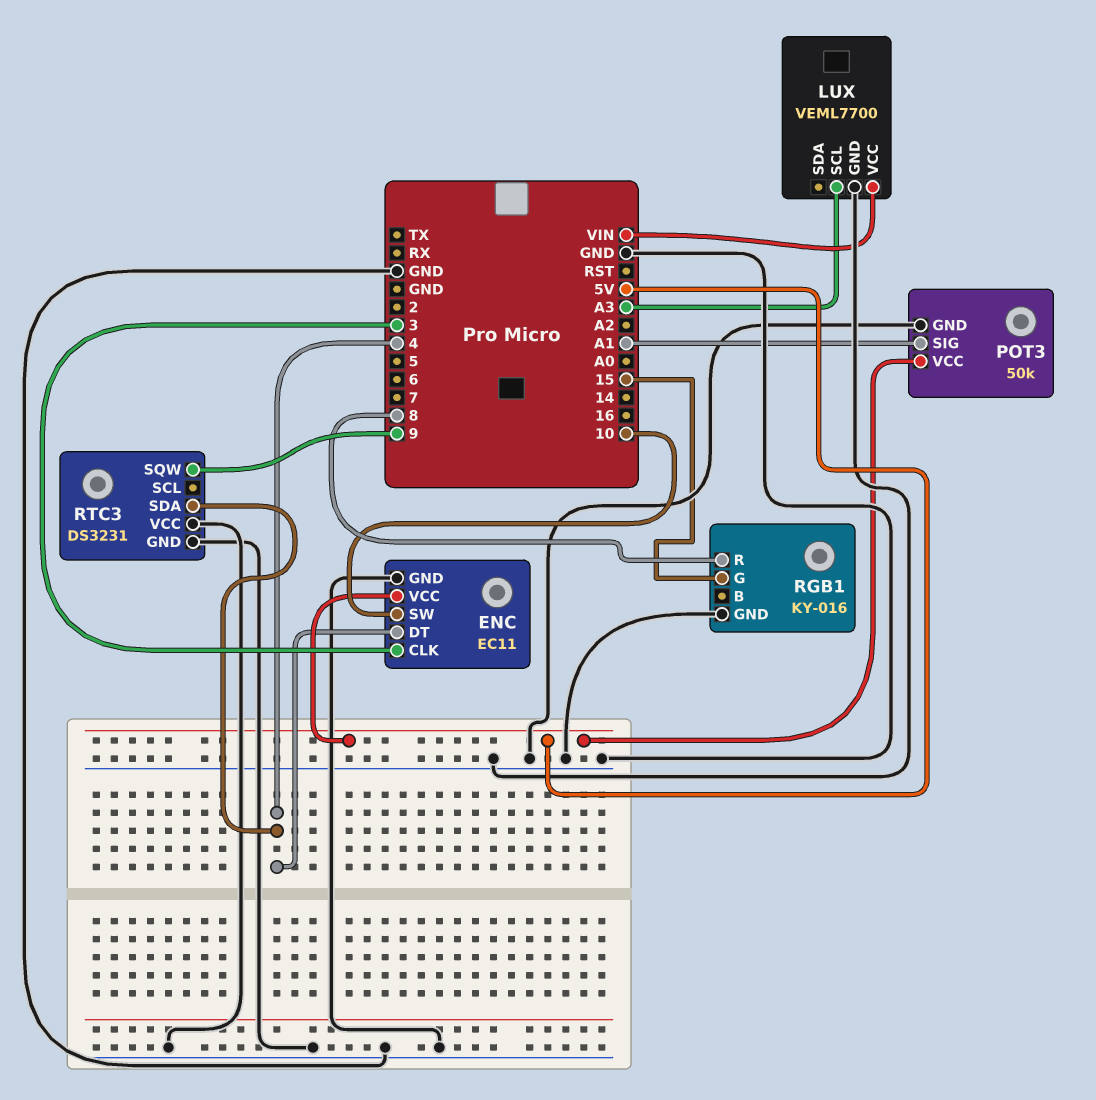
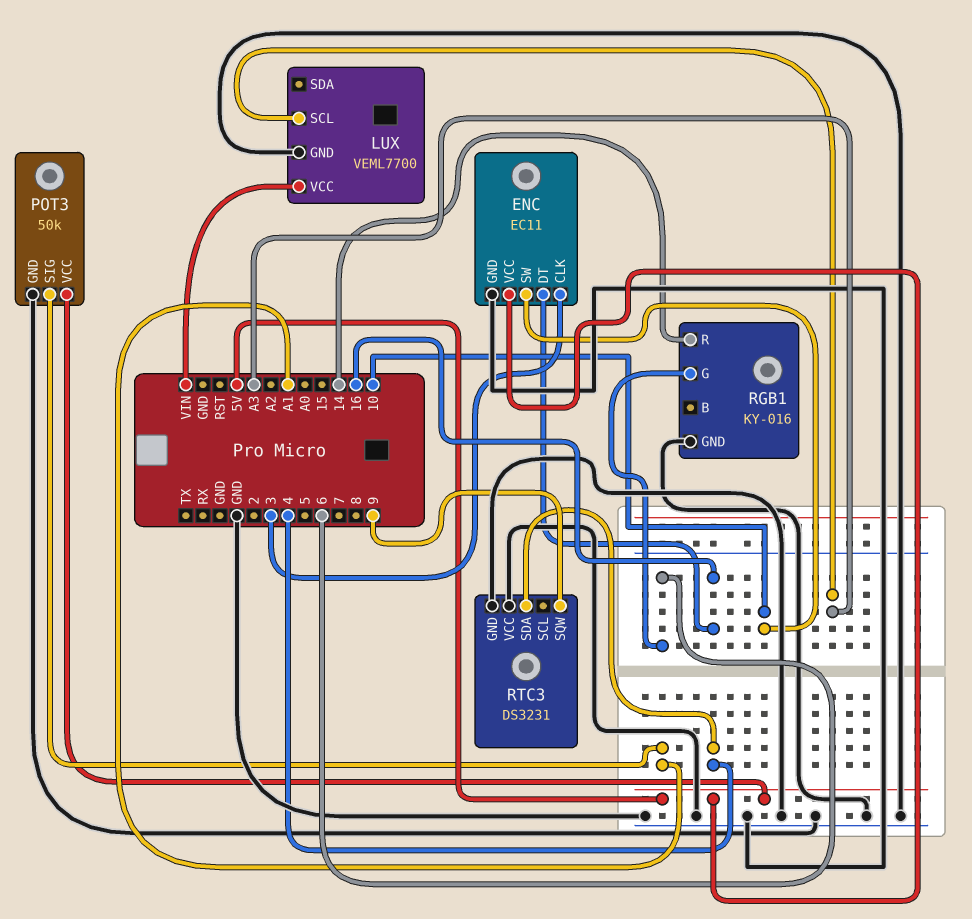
ENC pin DT: 4 -> 16
RGB1 pin G: 15 -> 6
RGB1 pin R: 8 -> 14

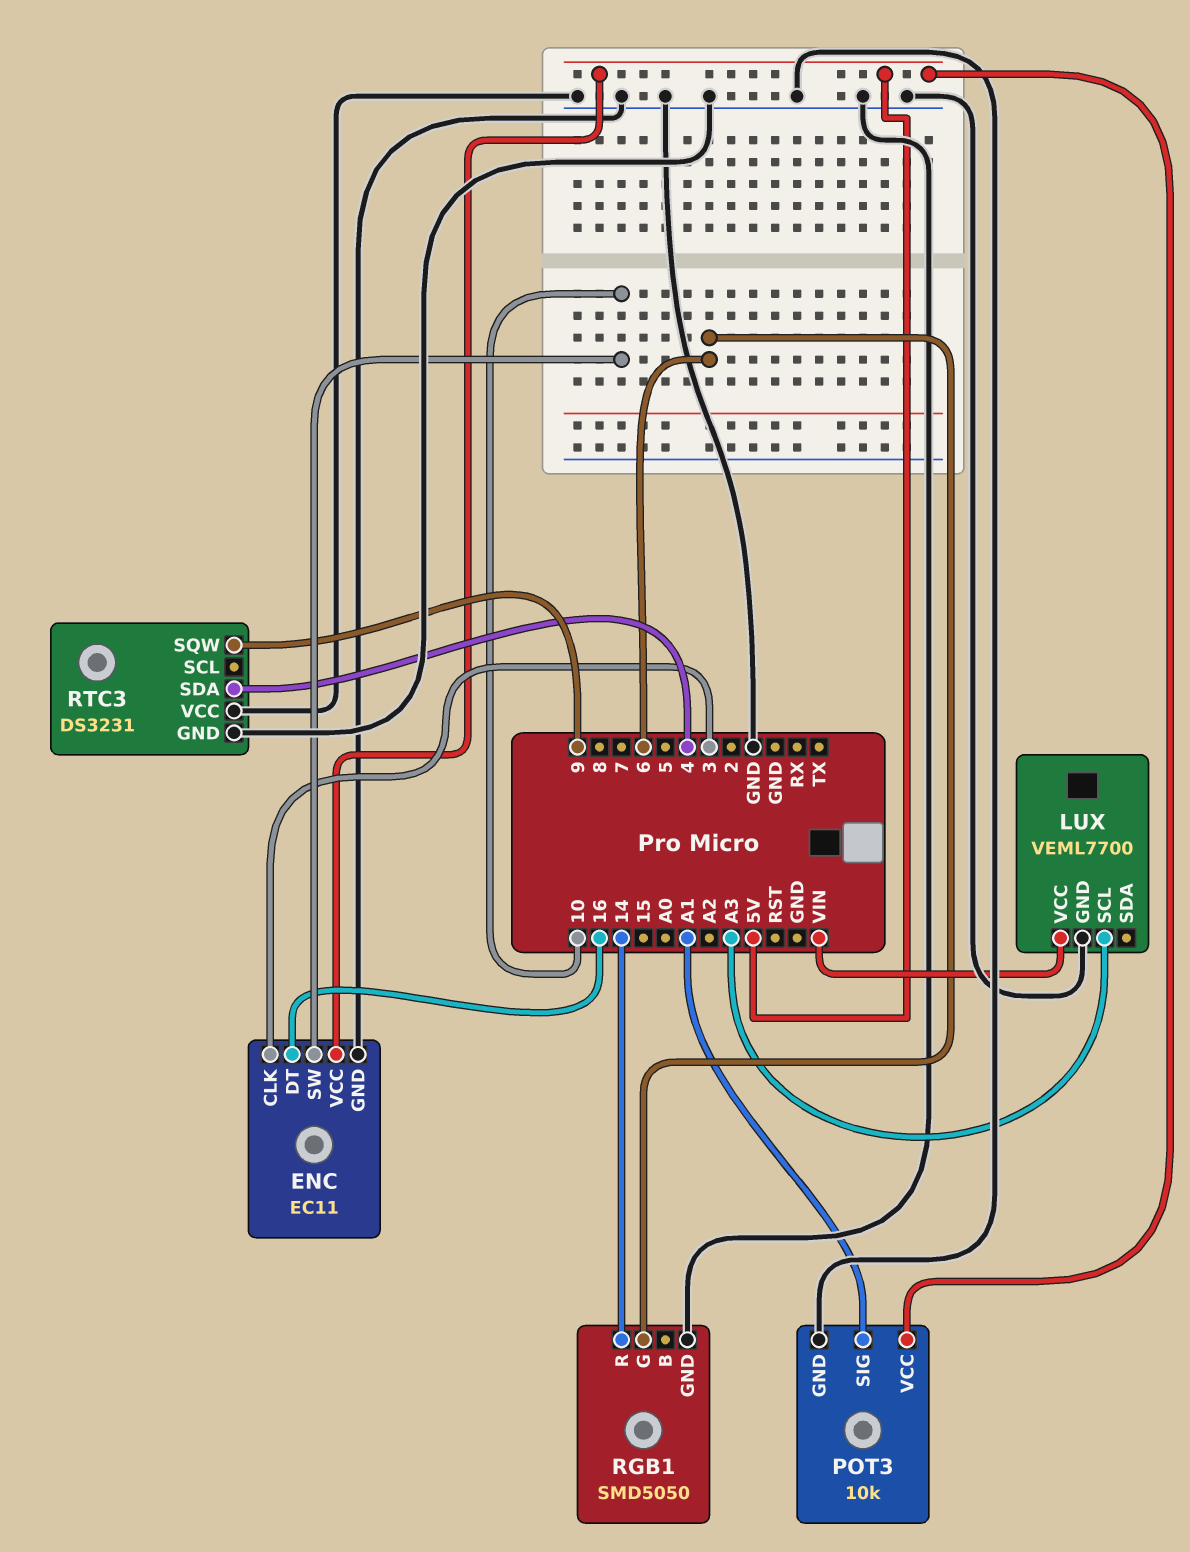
POT3: 50k -> 10k
RGB1: KY-016 -> SMD5050

